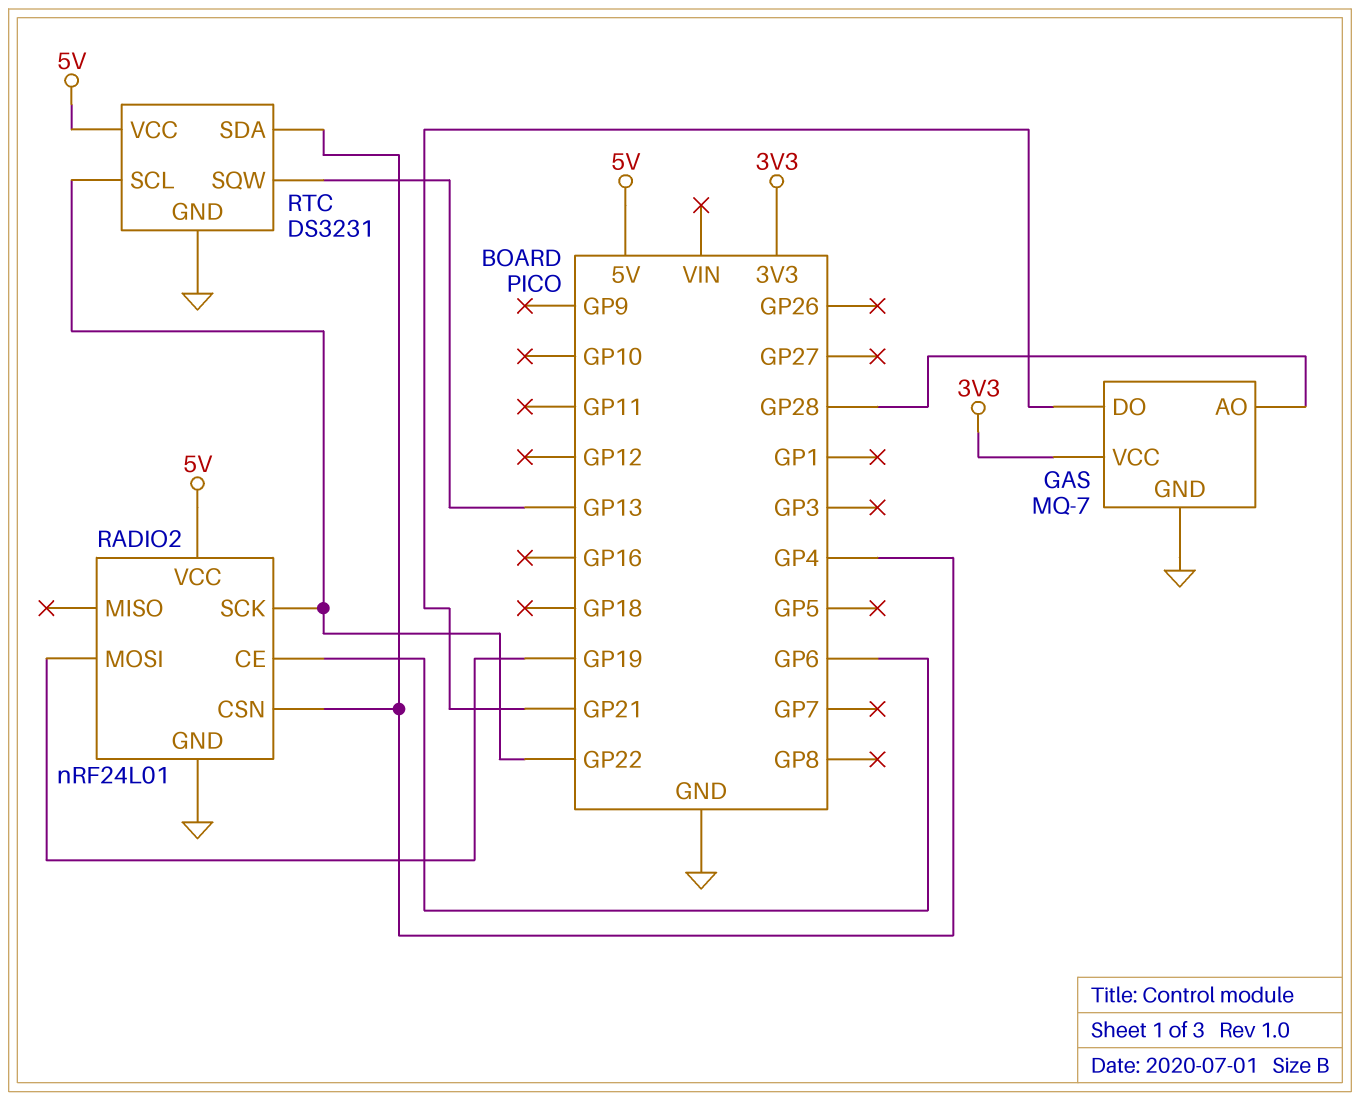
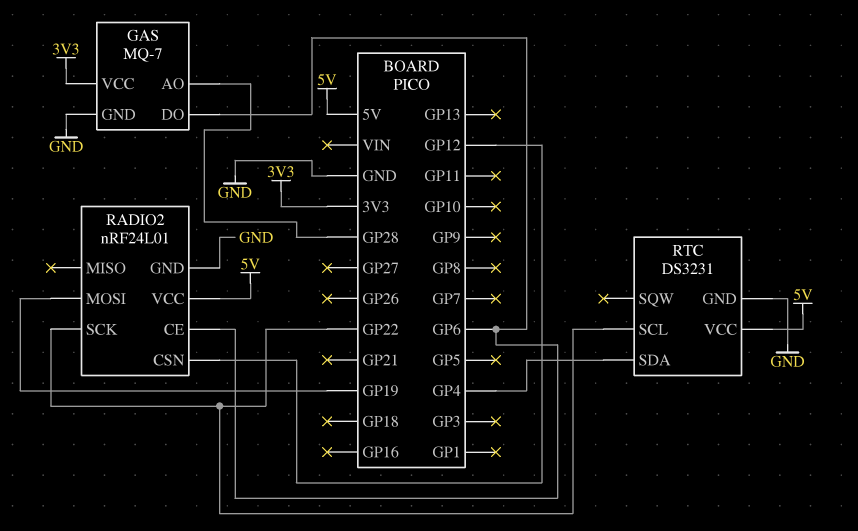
GAS pin DO: GP21 -> GP6
RADIO2 pin CSN: GP4 -> GP12
RTC pin SQW: GP13 -> none

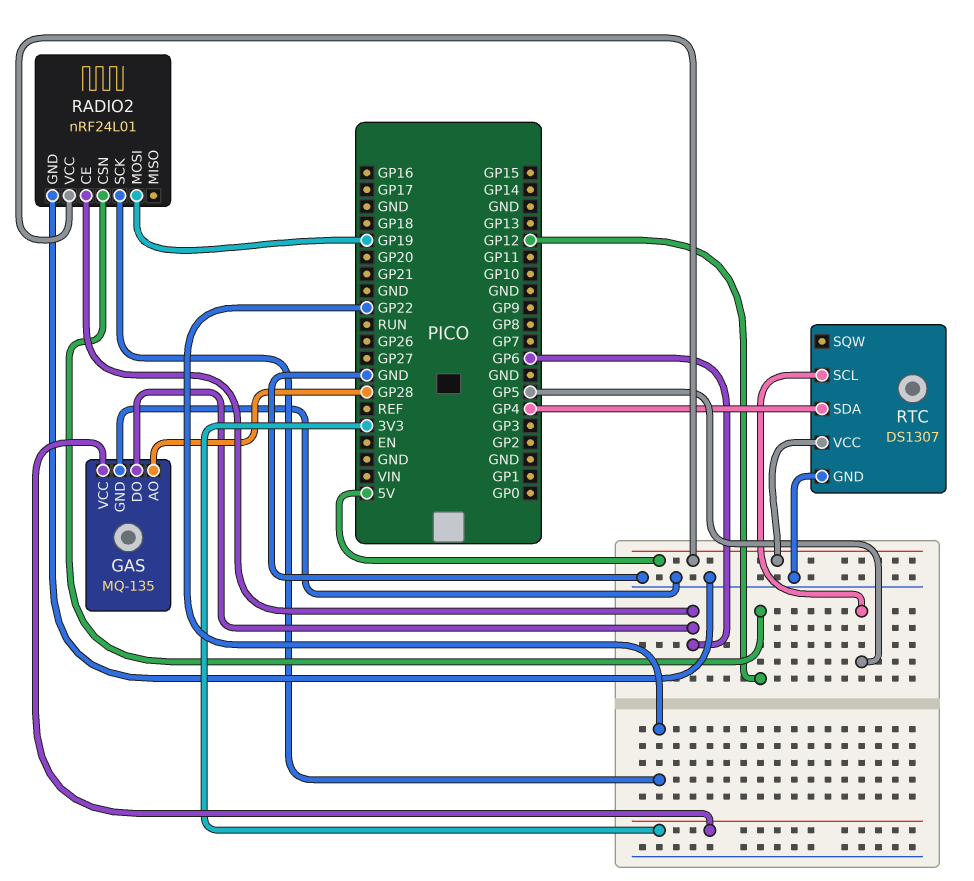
GAS: MQ-7 -> MQ-135
RTC: DS3231 -> DS1307
RTC pin SCL: GP22 -> GP5

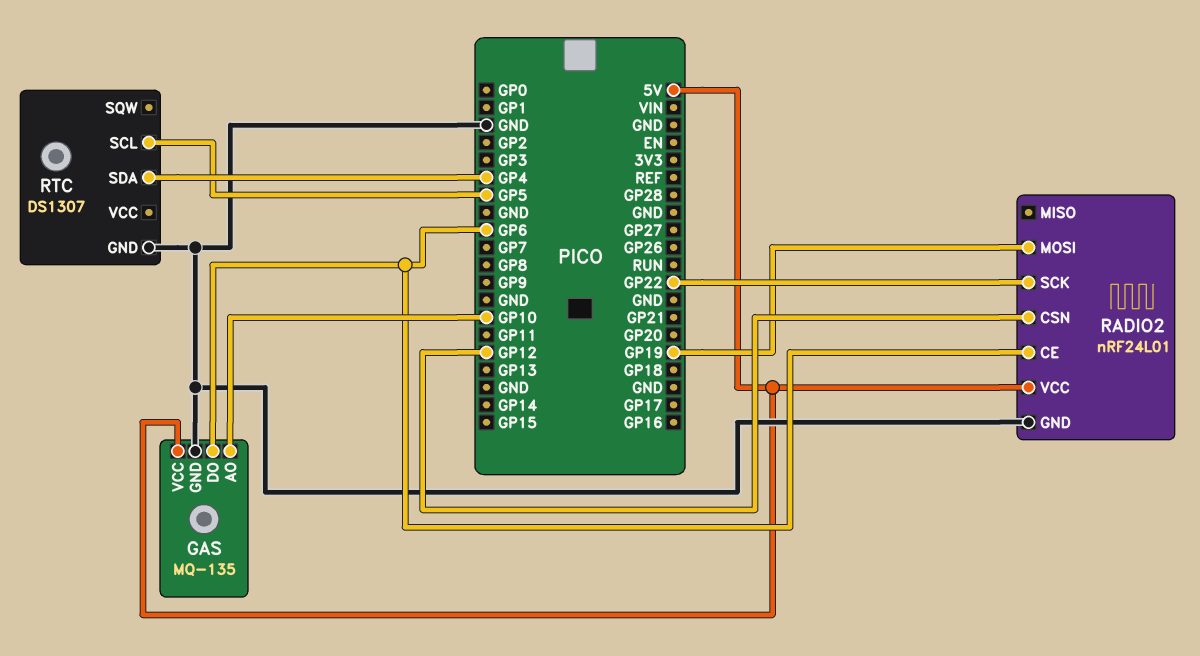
GAS pin AO: GP28 -> GP10
GAS pin VCC: 3V3 -> 5V
RTC pin VCC: 5V -> none

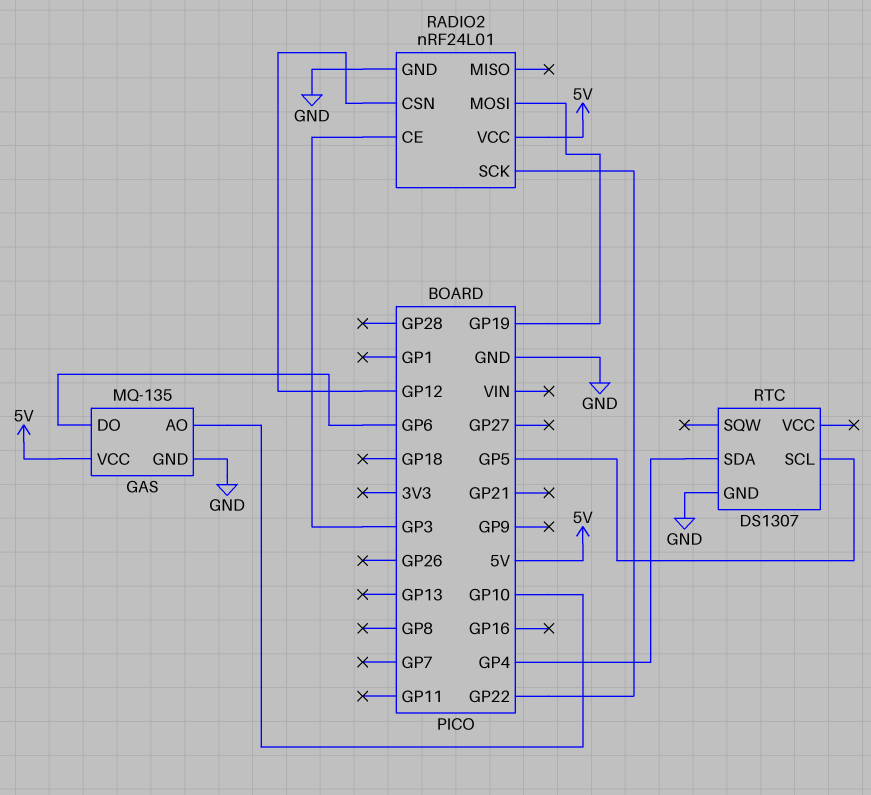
RADIO2 pin CE: GP6 -> GP3

